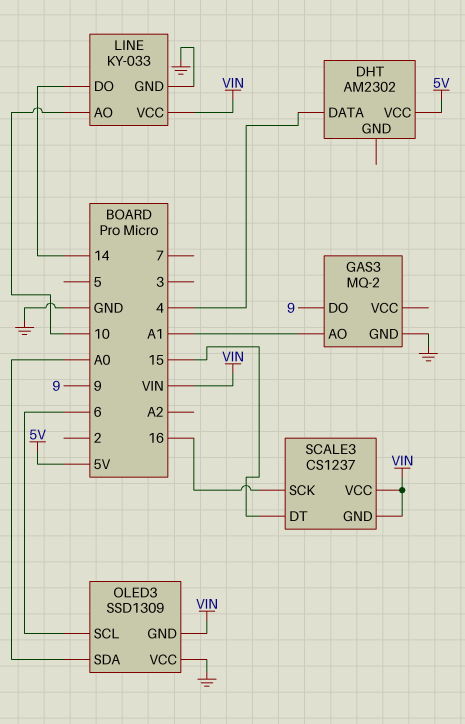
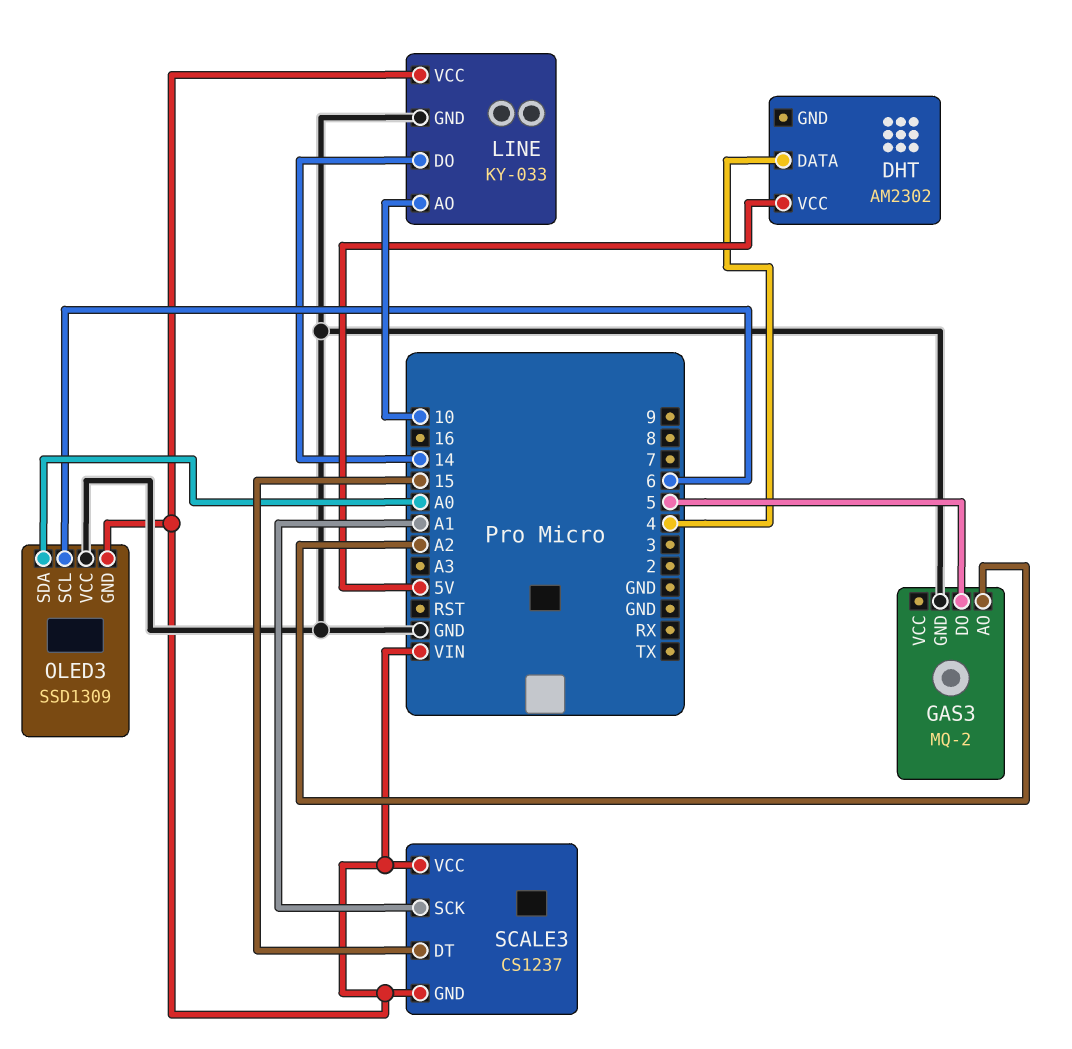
GAS3 pin AO: A1 -> A2
GAS3 pin DO: 9 -> 5
SCALE3 pin SCK: 16 -> A1

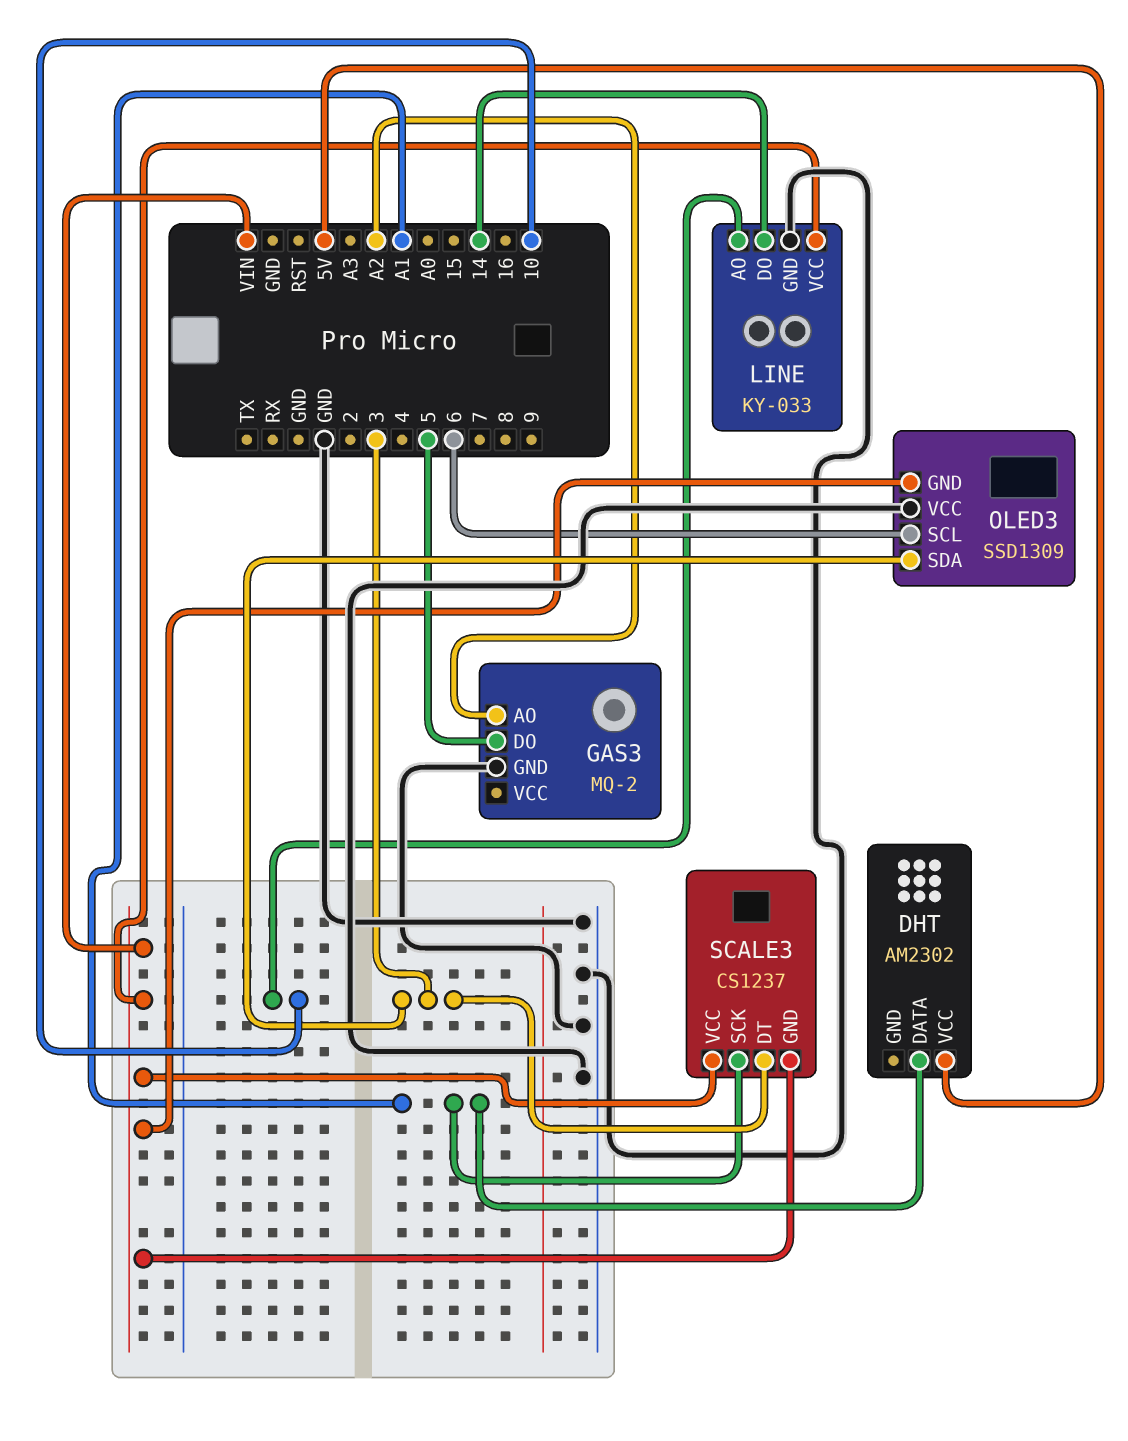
DHT pin DATA: 4 -> A1
OLED3 pin SDA: A0 -> 3
SCALE3 pin DT: 15 -> 3

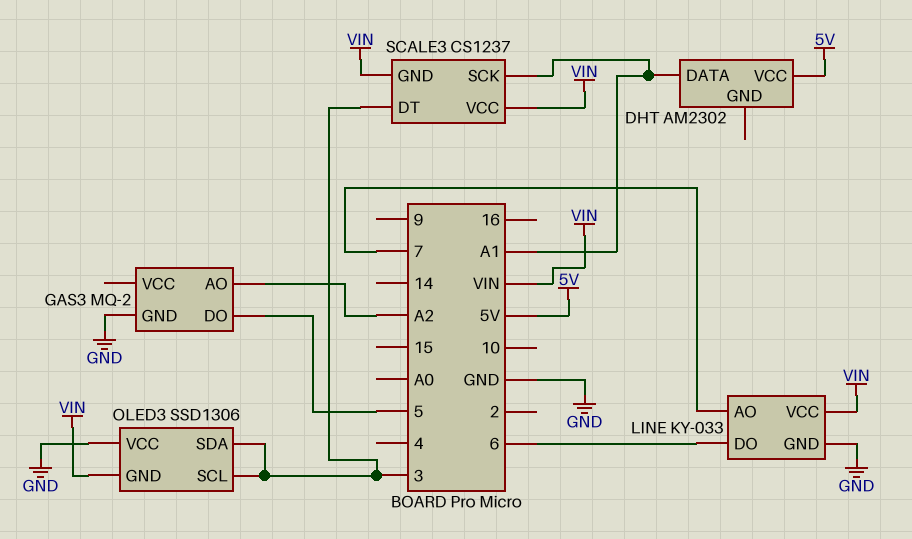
LINE pin AO: 10 -> 7
LINE pin DO: 14 -> 6
OLED3: SSD1309 -> SSD1306
OLED3 pin SCL: 6 -> 3

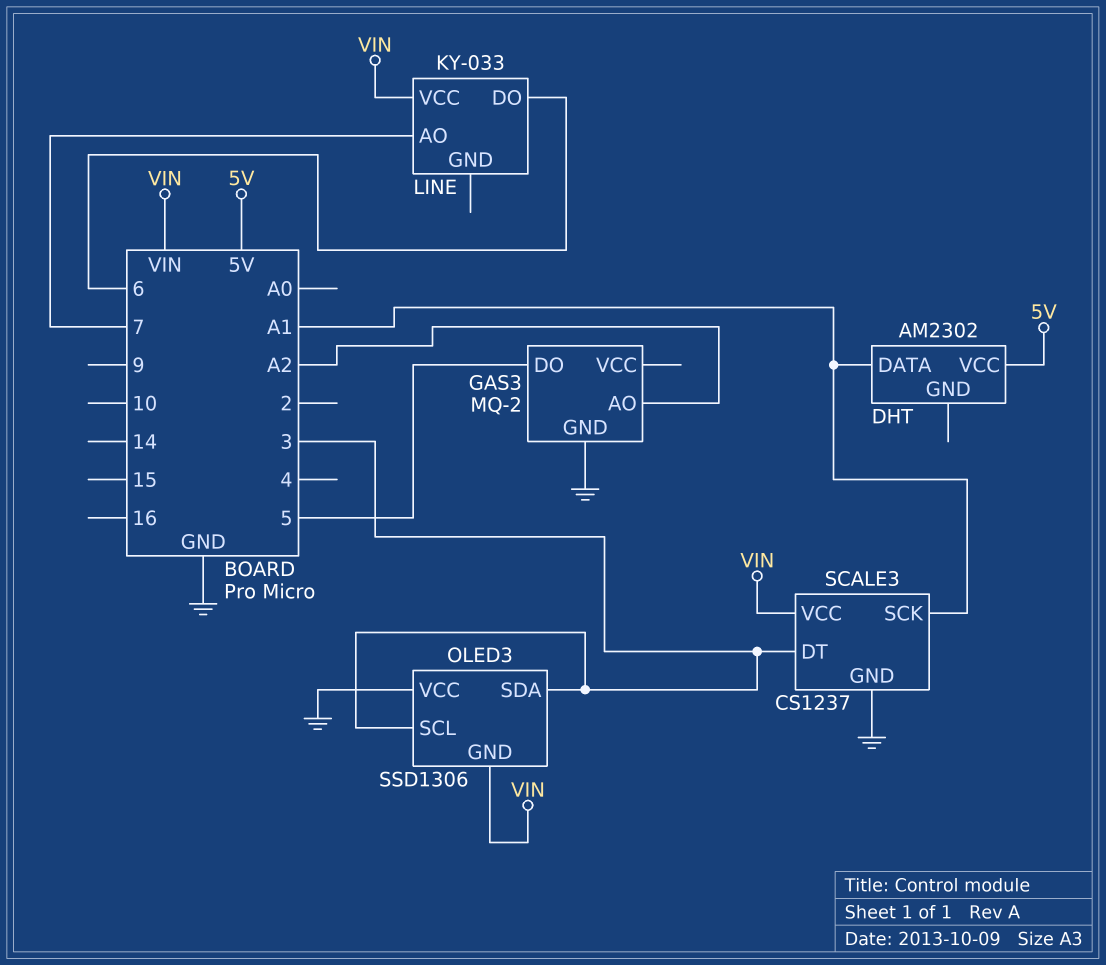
LINE pin GND: GND -> none
SCALE3 pin GND: VIN -> GND

